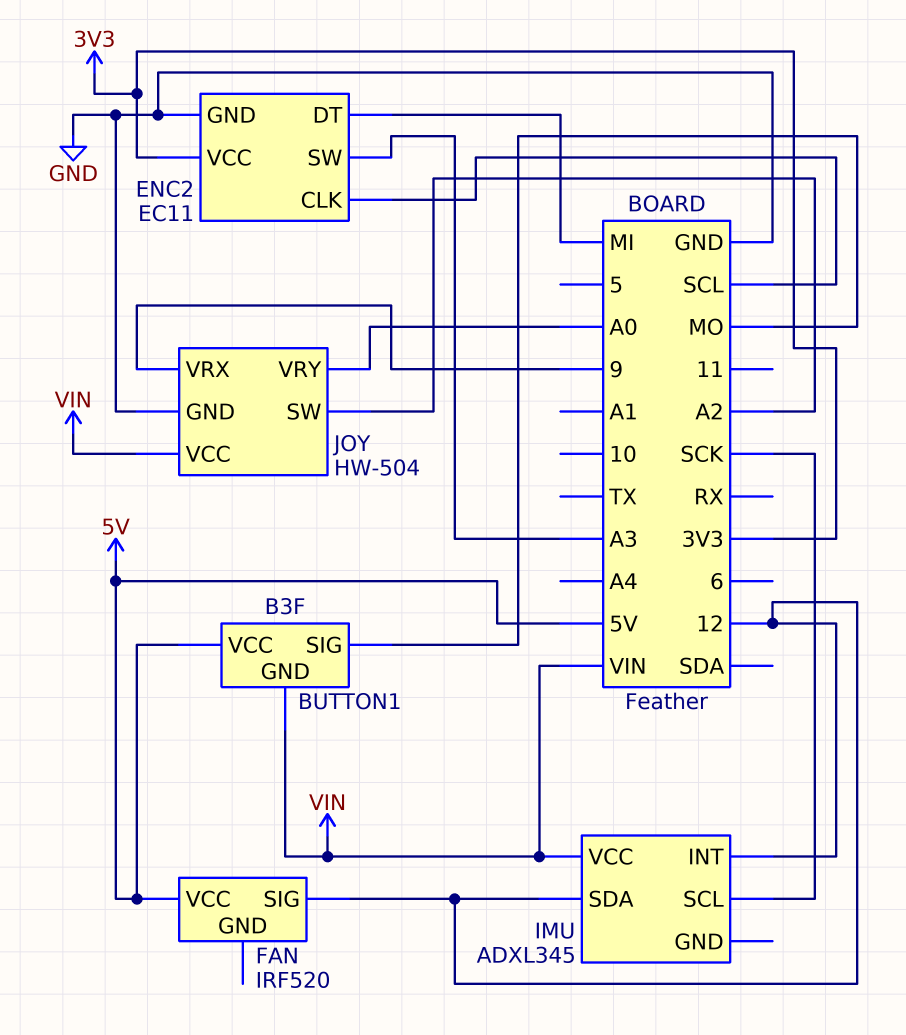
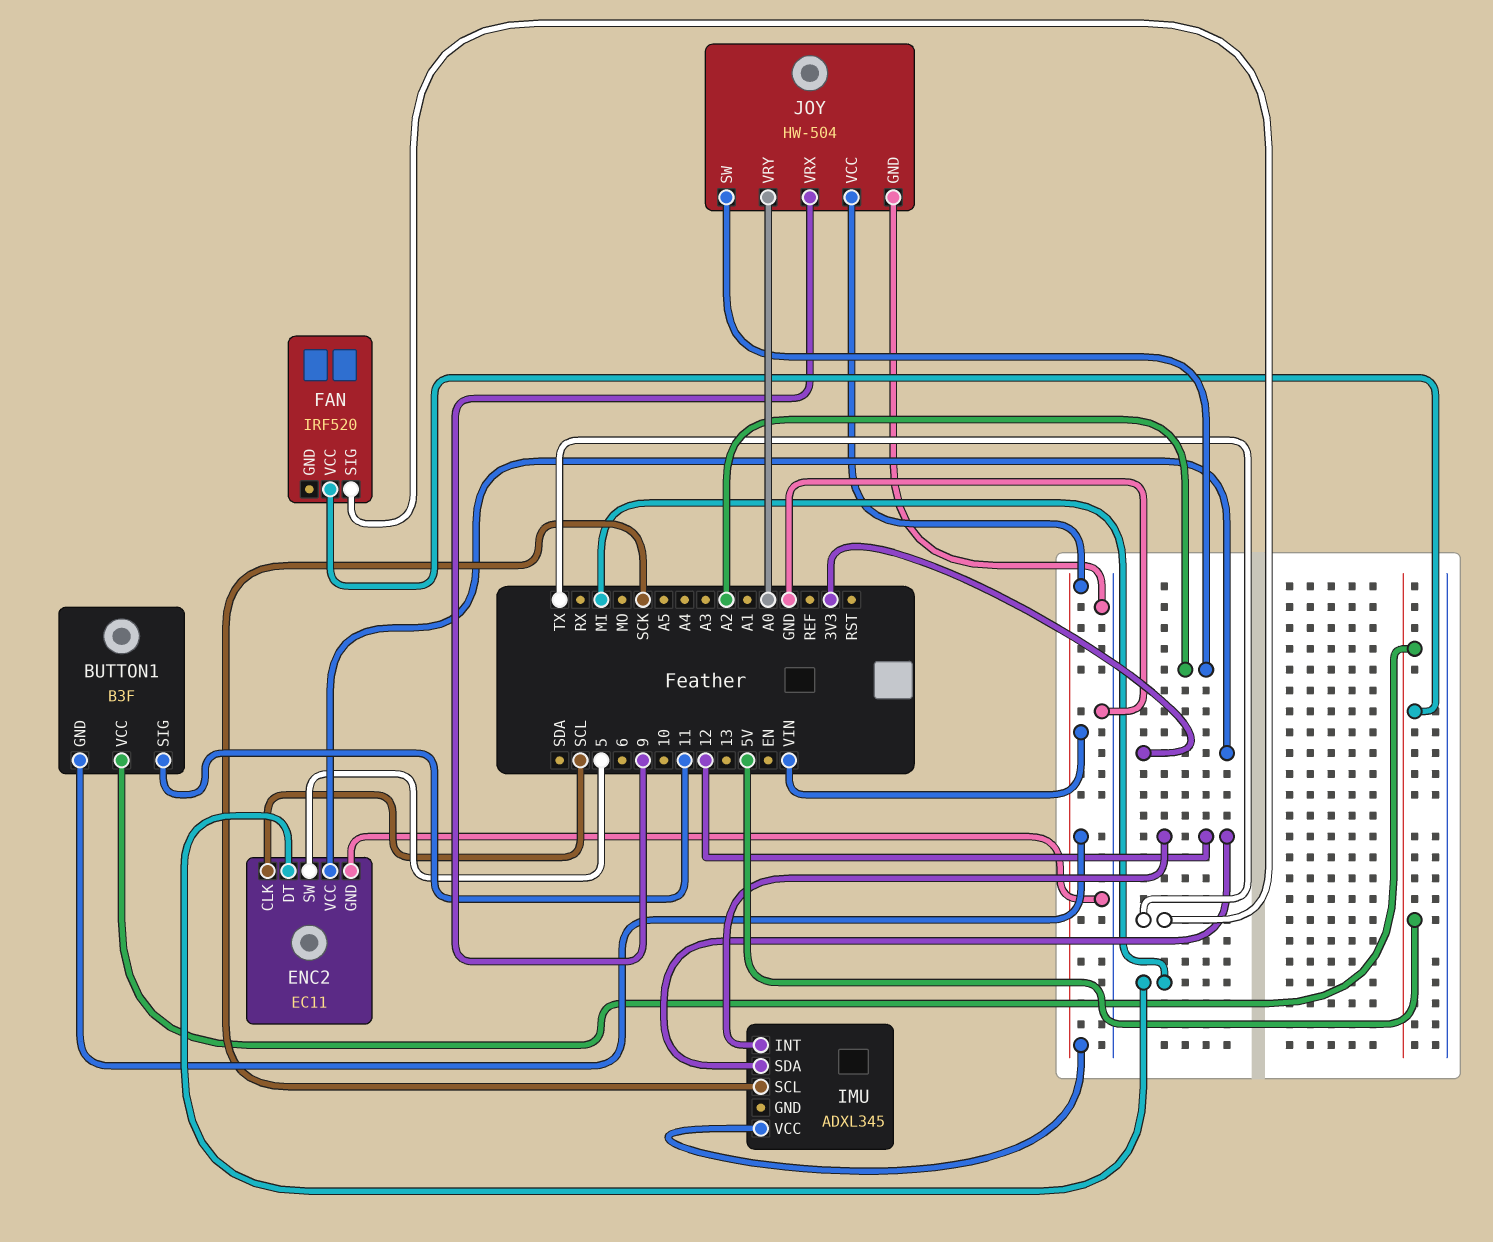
BUTTON1 pin SIG: MO -> 11
ENC2 pin SW: A3 -> 5
FAN pin SIG: 12 -> TX

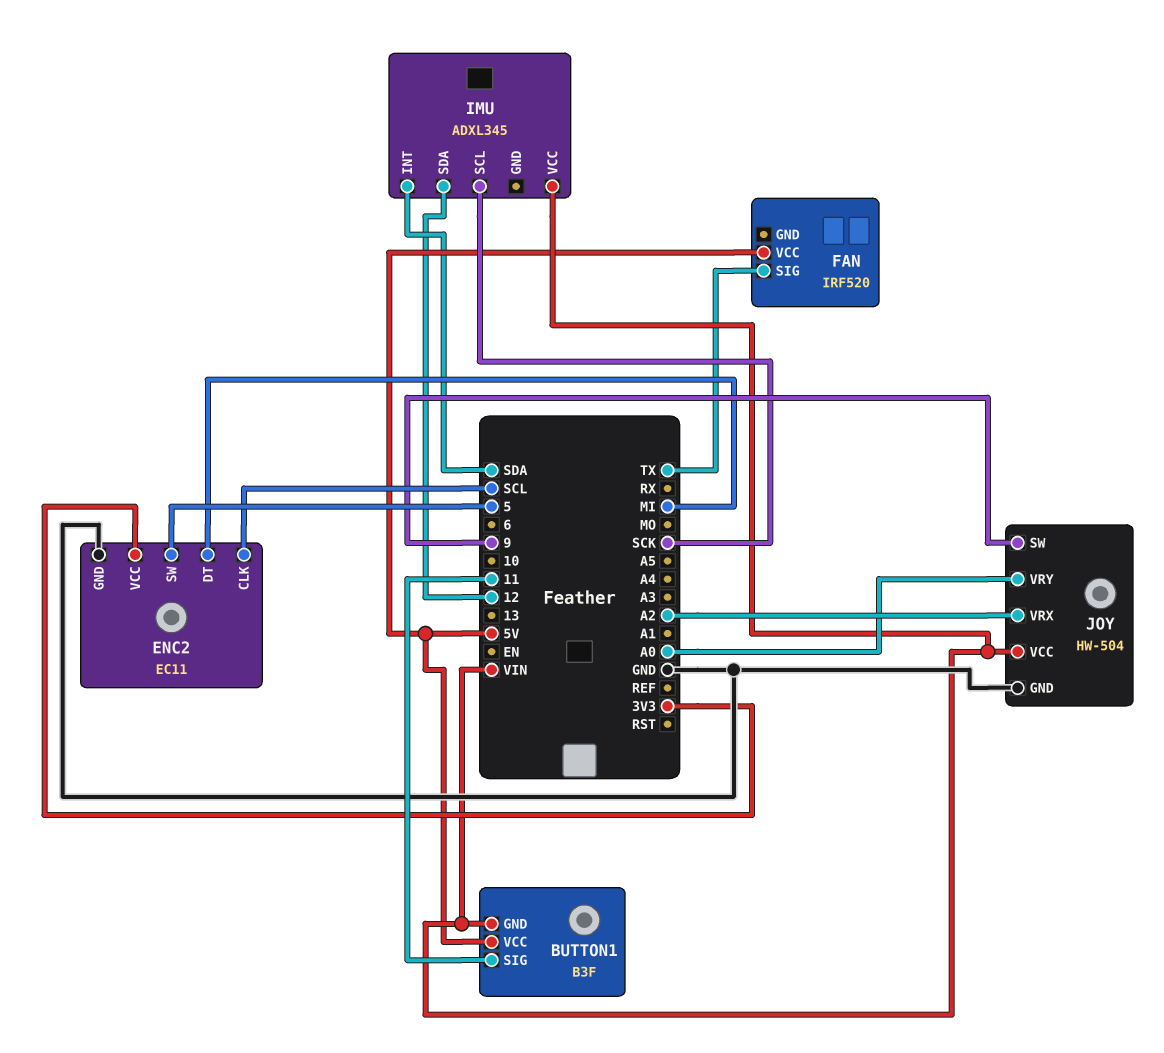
IMU pin INT: 12 -> SDA
JOY pin SW: A2 -> 9
JOY pin VRX: 9 -> A2

